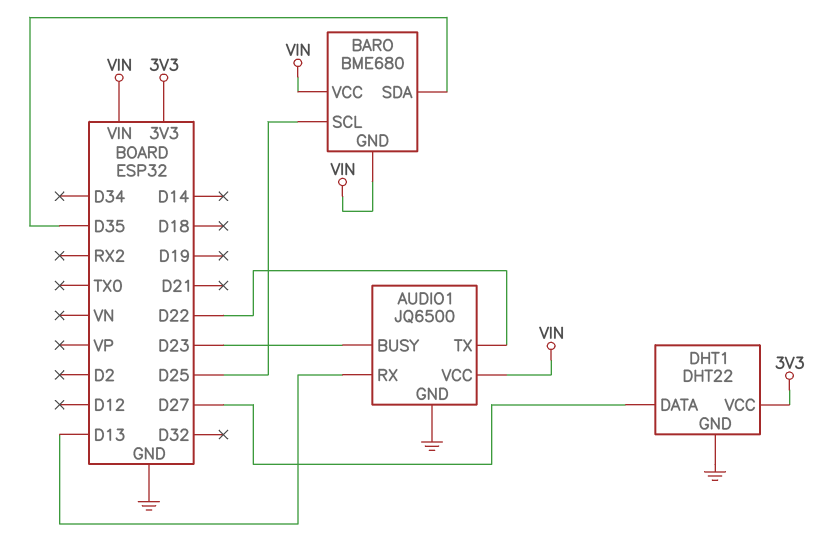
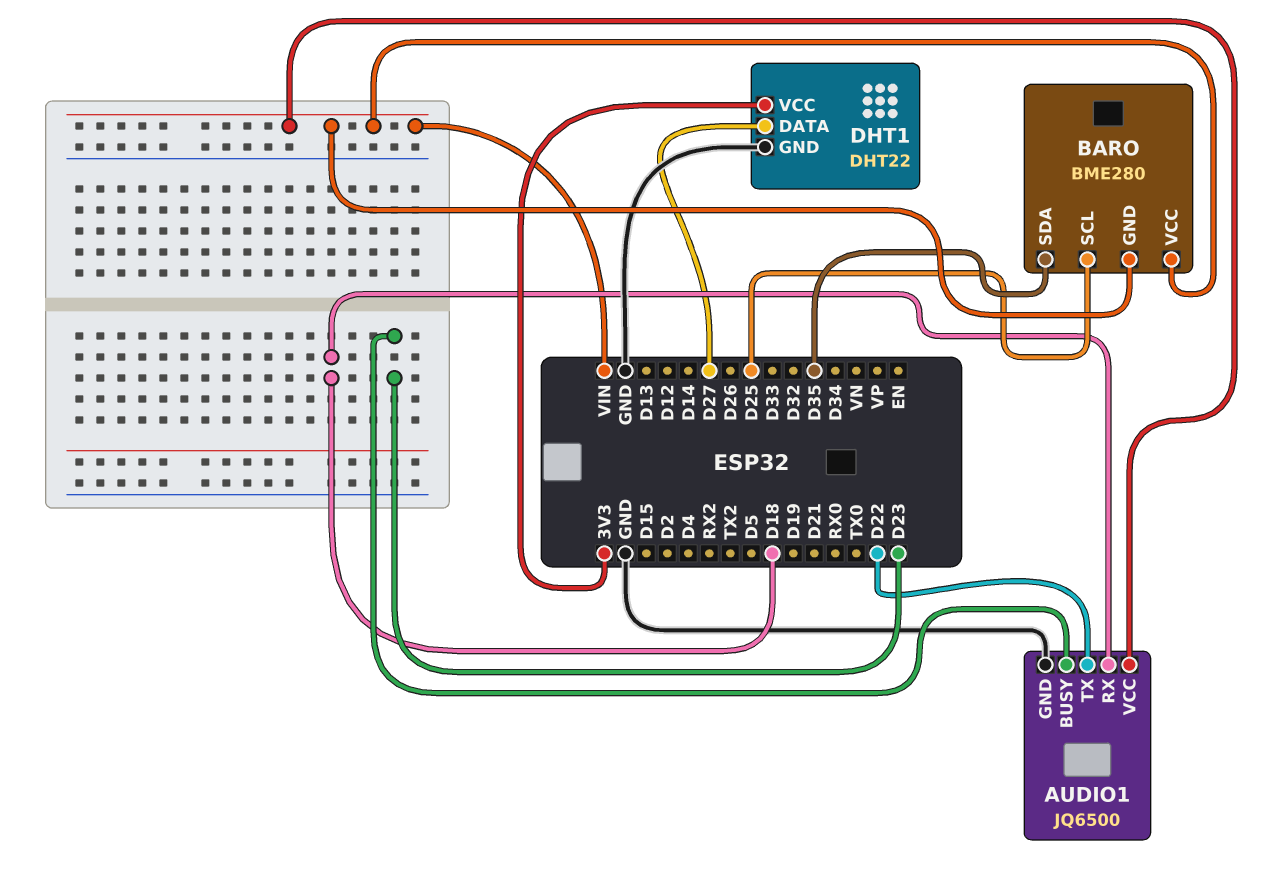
AUDIO1 pin RX: D13 -> D18
BARO: BME680 -> BME280

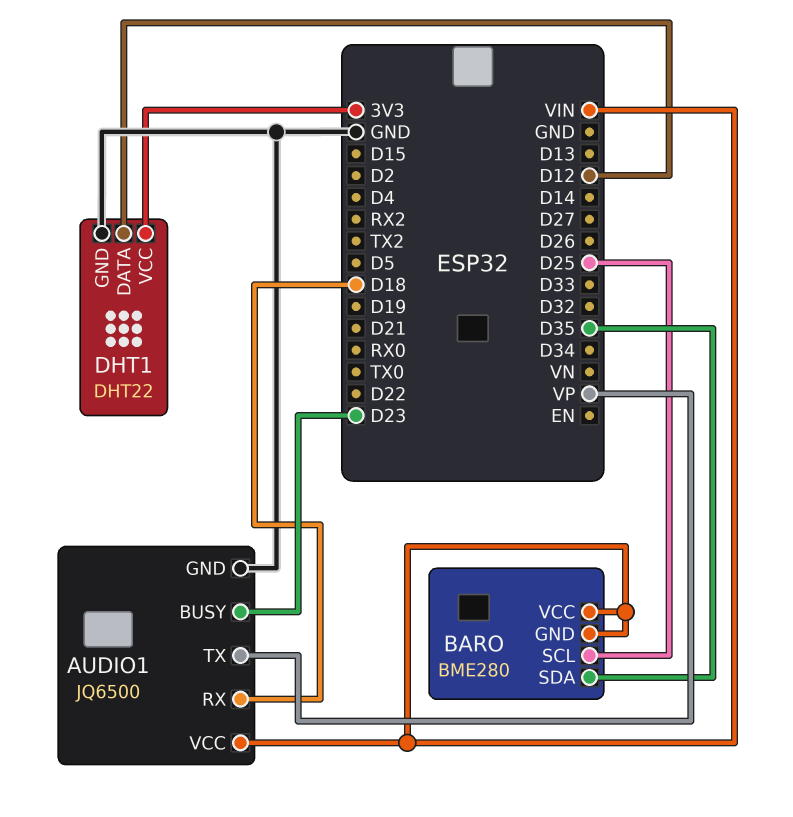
AUDIO1 pin TX: D22 -> VP
DHT1 pin DATA: D27 -> D12

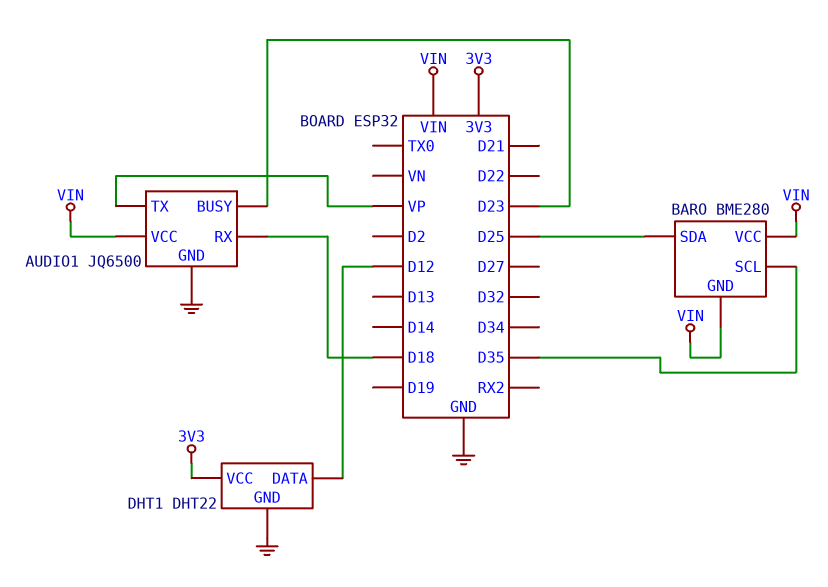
BARO pin SCL: D25 -> D35
BARO pin SDA: D35 -> D25

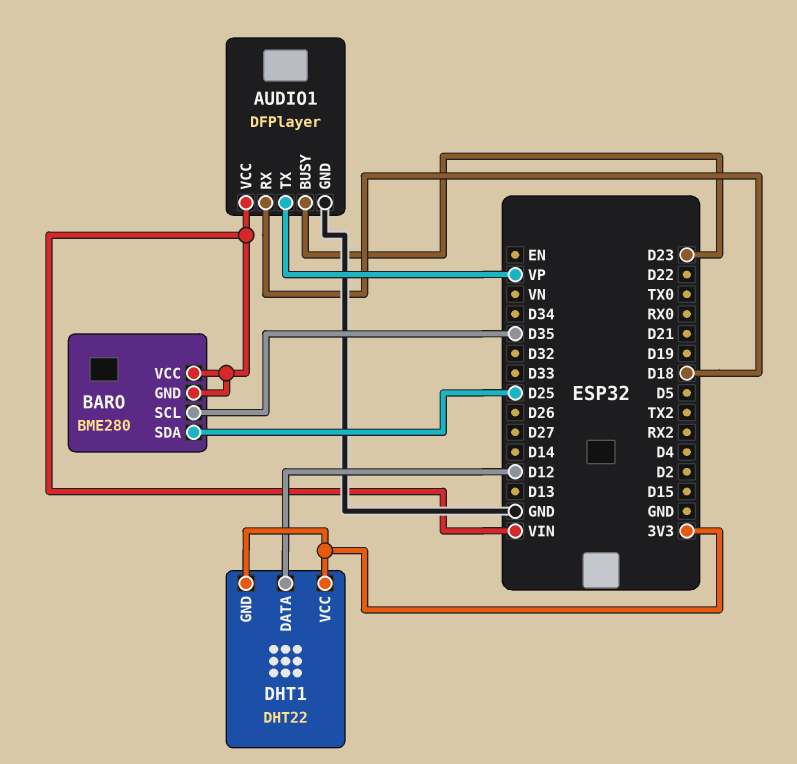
AUDIO1: JQ6500 -> DFPlayer
DHT1 pin GND: GND -> 3V3

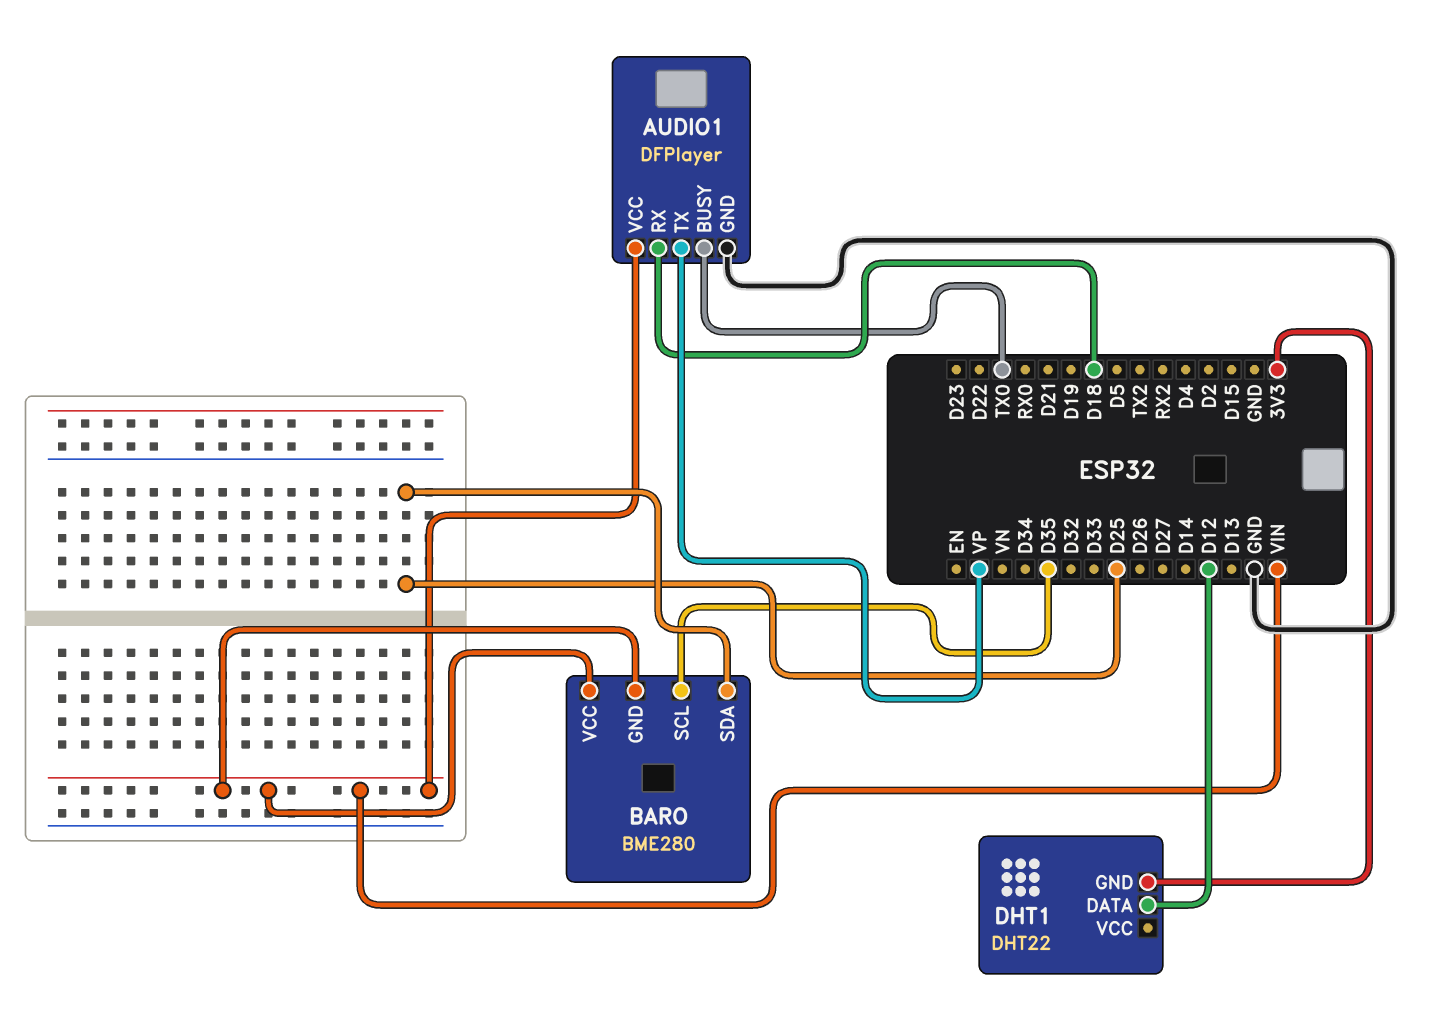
AUDIO1 pin BUSY: D23 -> TX0
DHT1 pin VCC: 3V3 -> none

